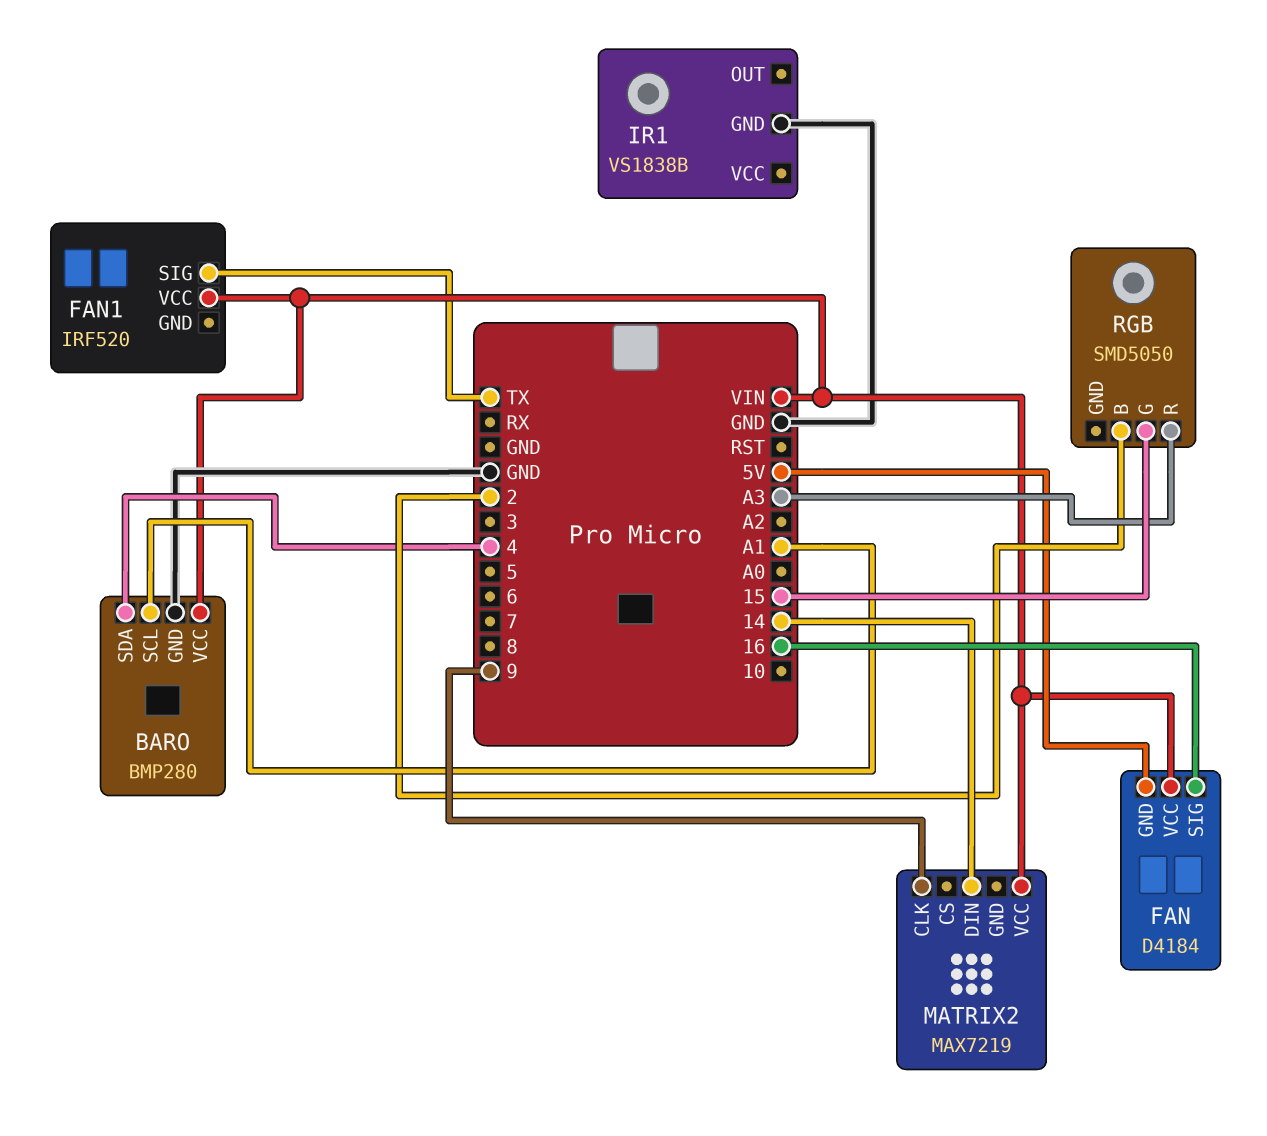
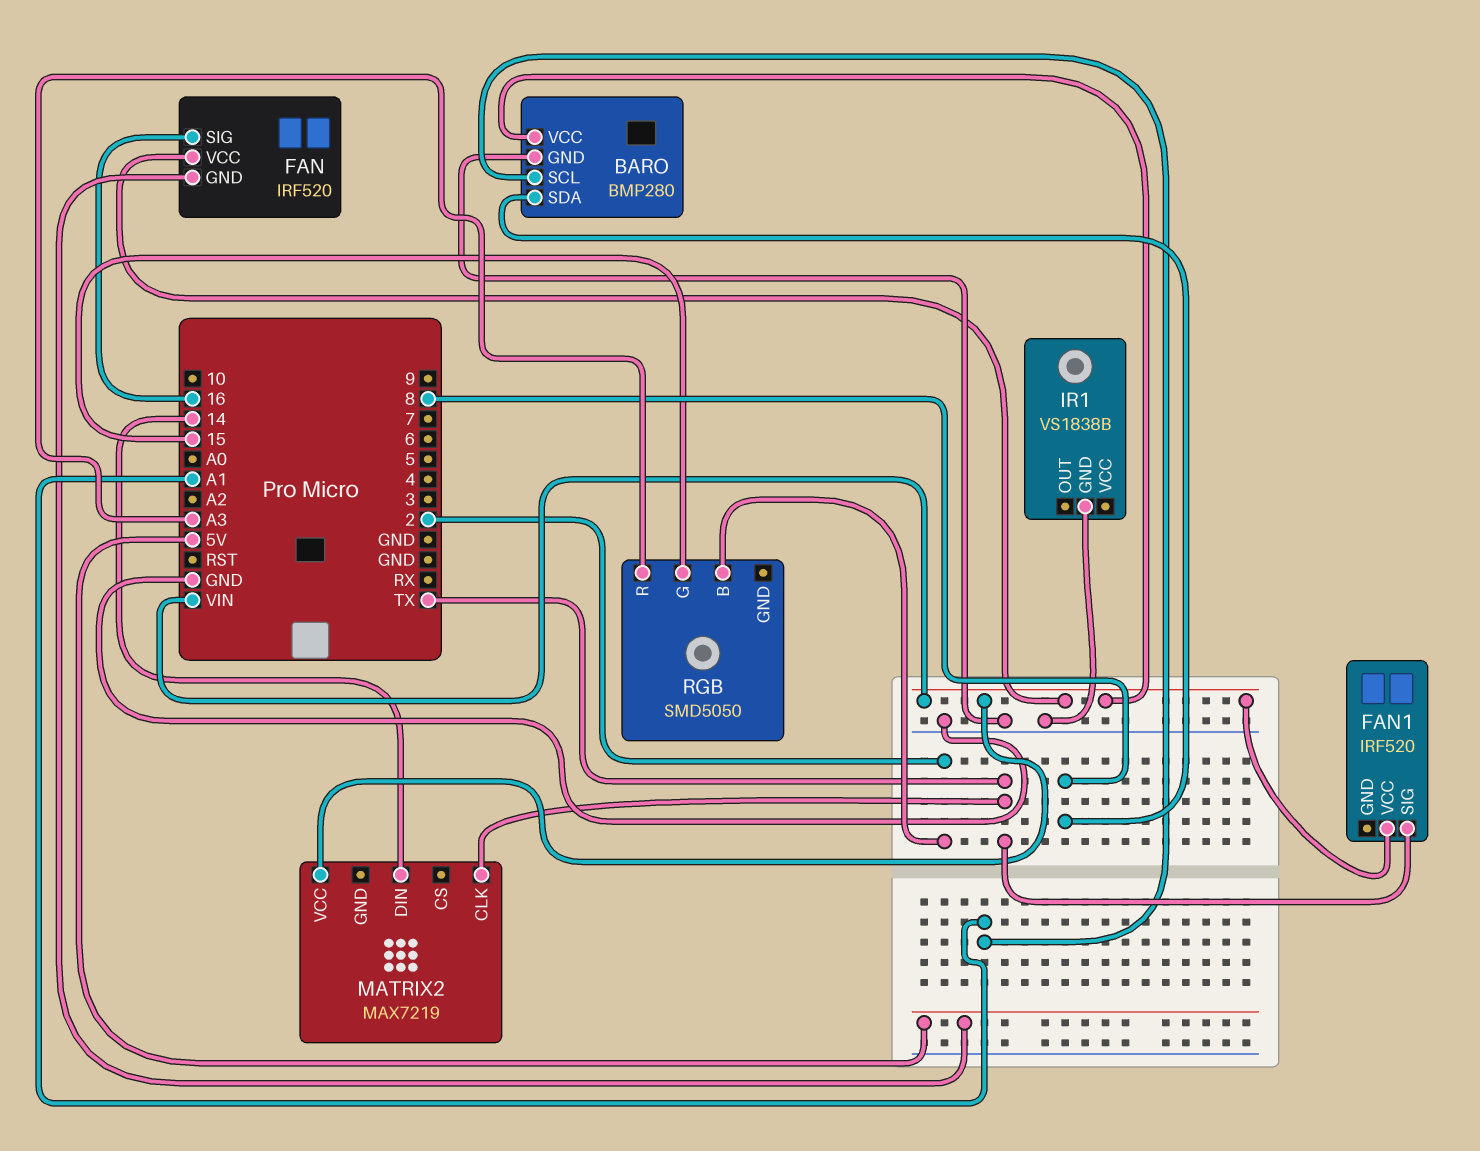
BARO pin SDA: 4 -> 8
FAN: D4184 -> IRF520
MATRIX2 pin CLK: 9 -> TX

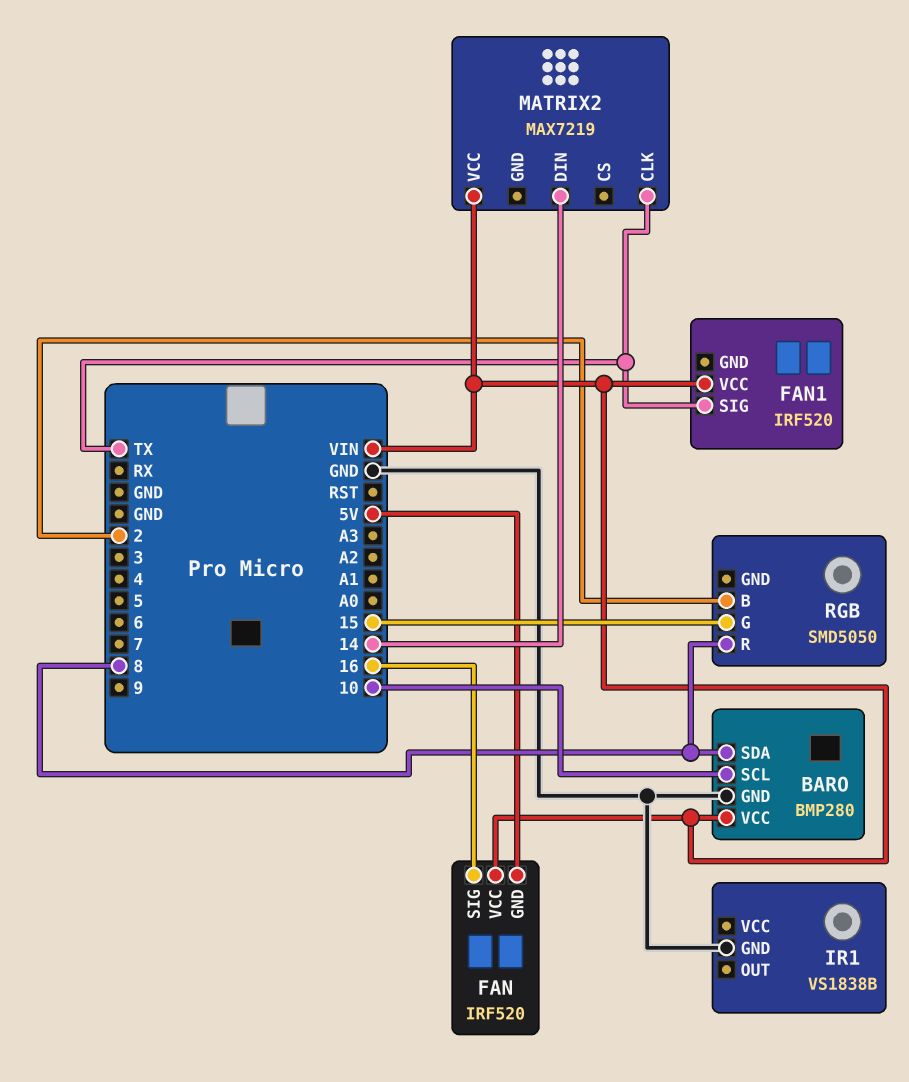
BARO pin SCL: A1 -> 10
RGB pin R: A3 -> 8

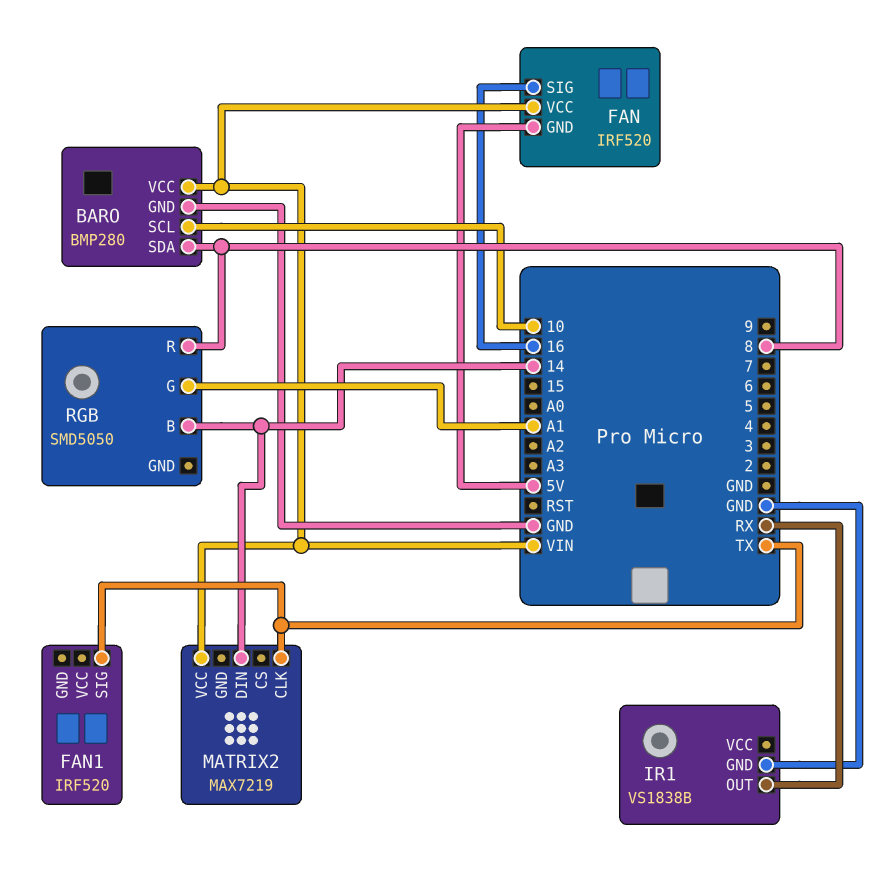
FAN1 pin VCC: VIN -> none
IR1 pin OUT: none -> RX
RGB pin B: 2 -> 14
RGB pin G: 15 -> A1

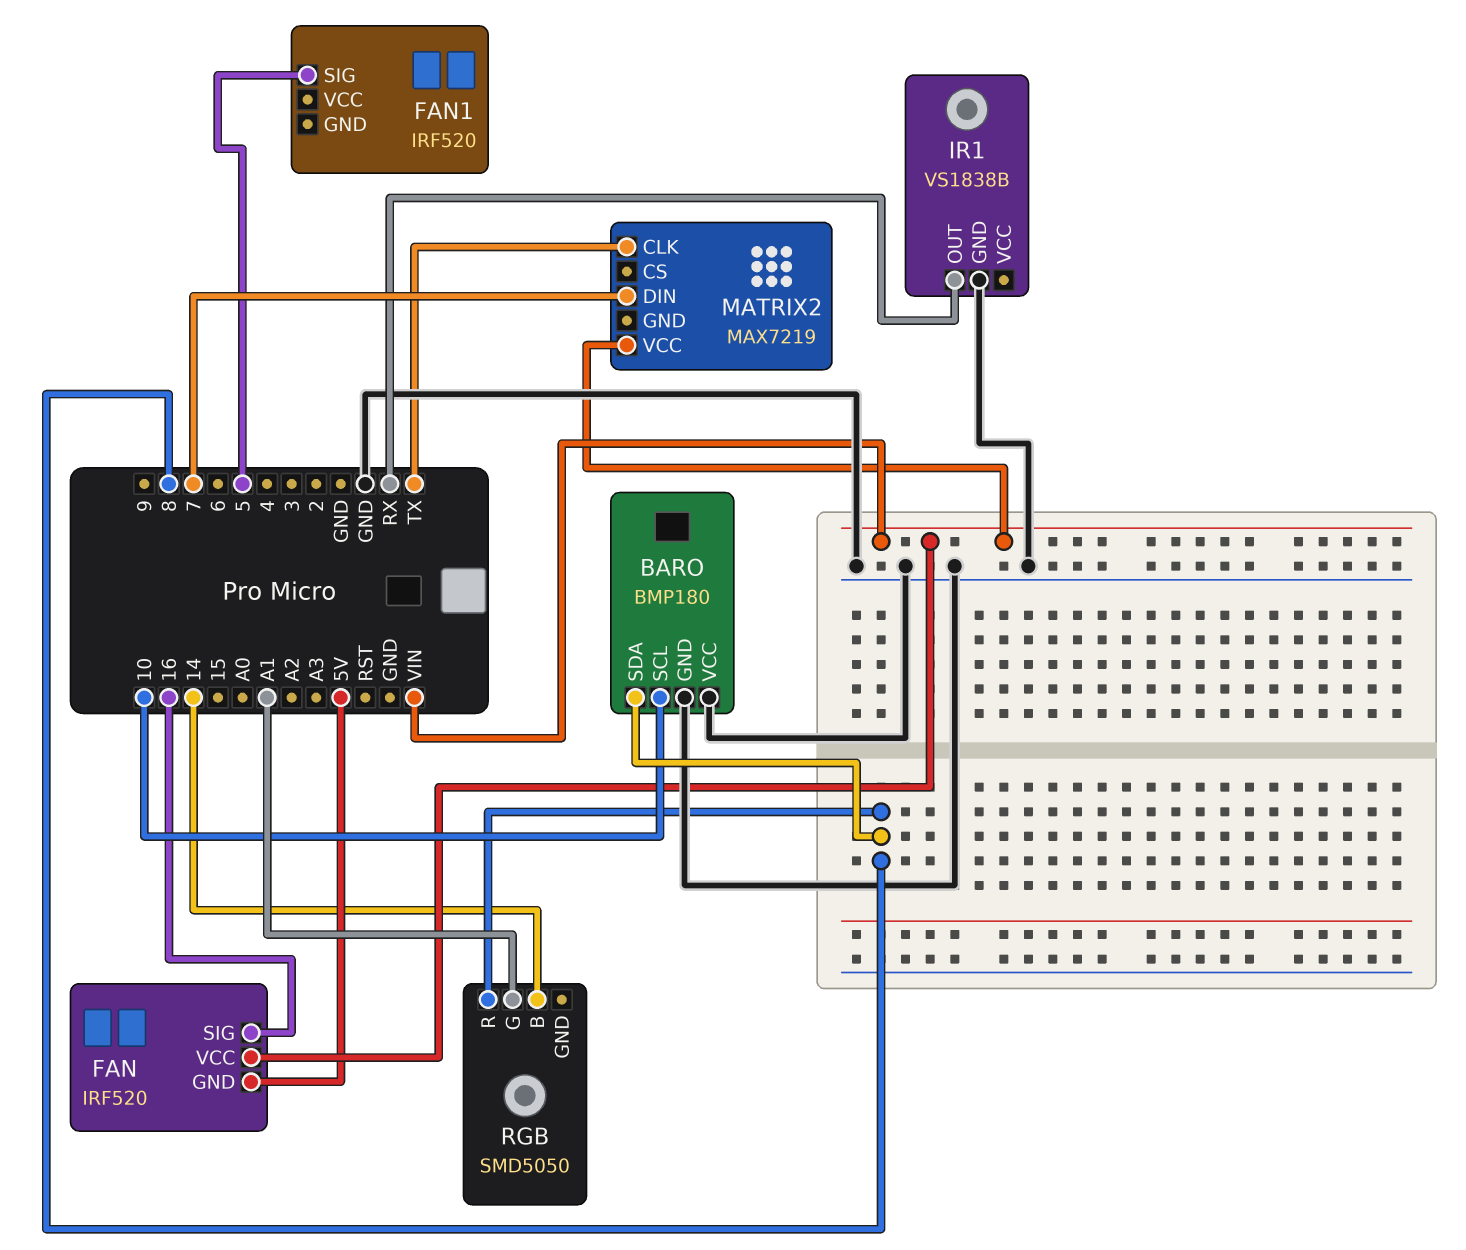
BARO: BMP280 -> BMP180
BARO pin VCC: VIN -> GND
FAN1 pin SIG: TX -> 5
MATRIX2 pin DIN: 14 -> 7

